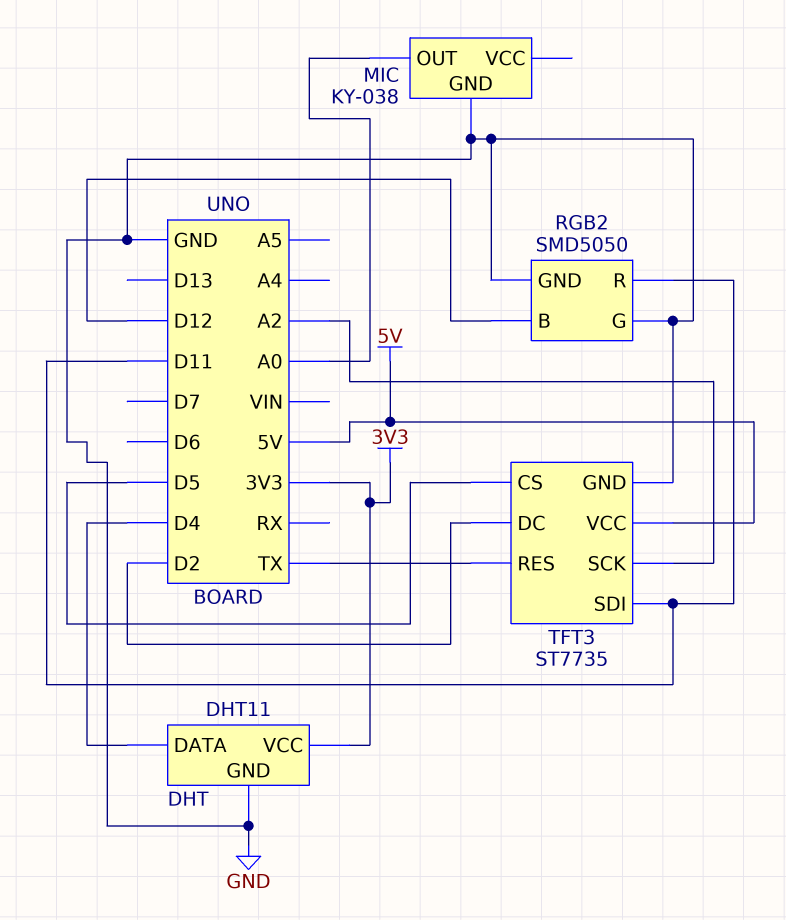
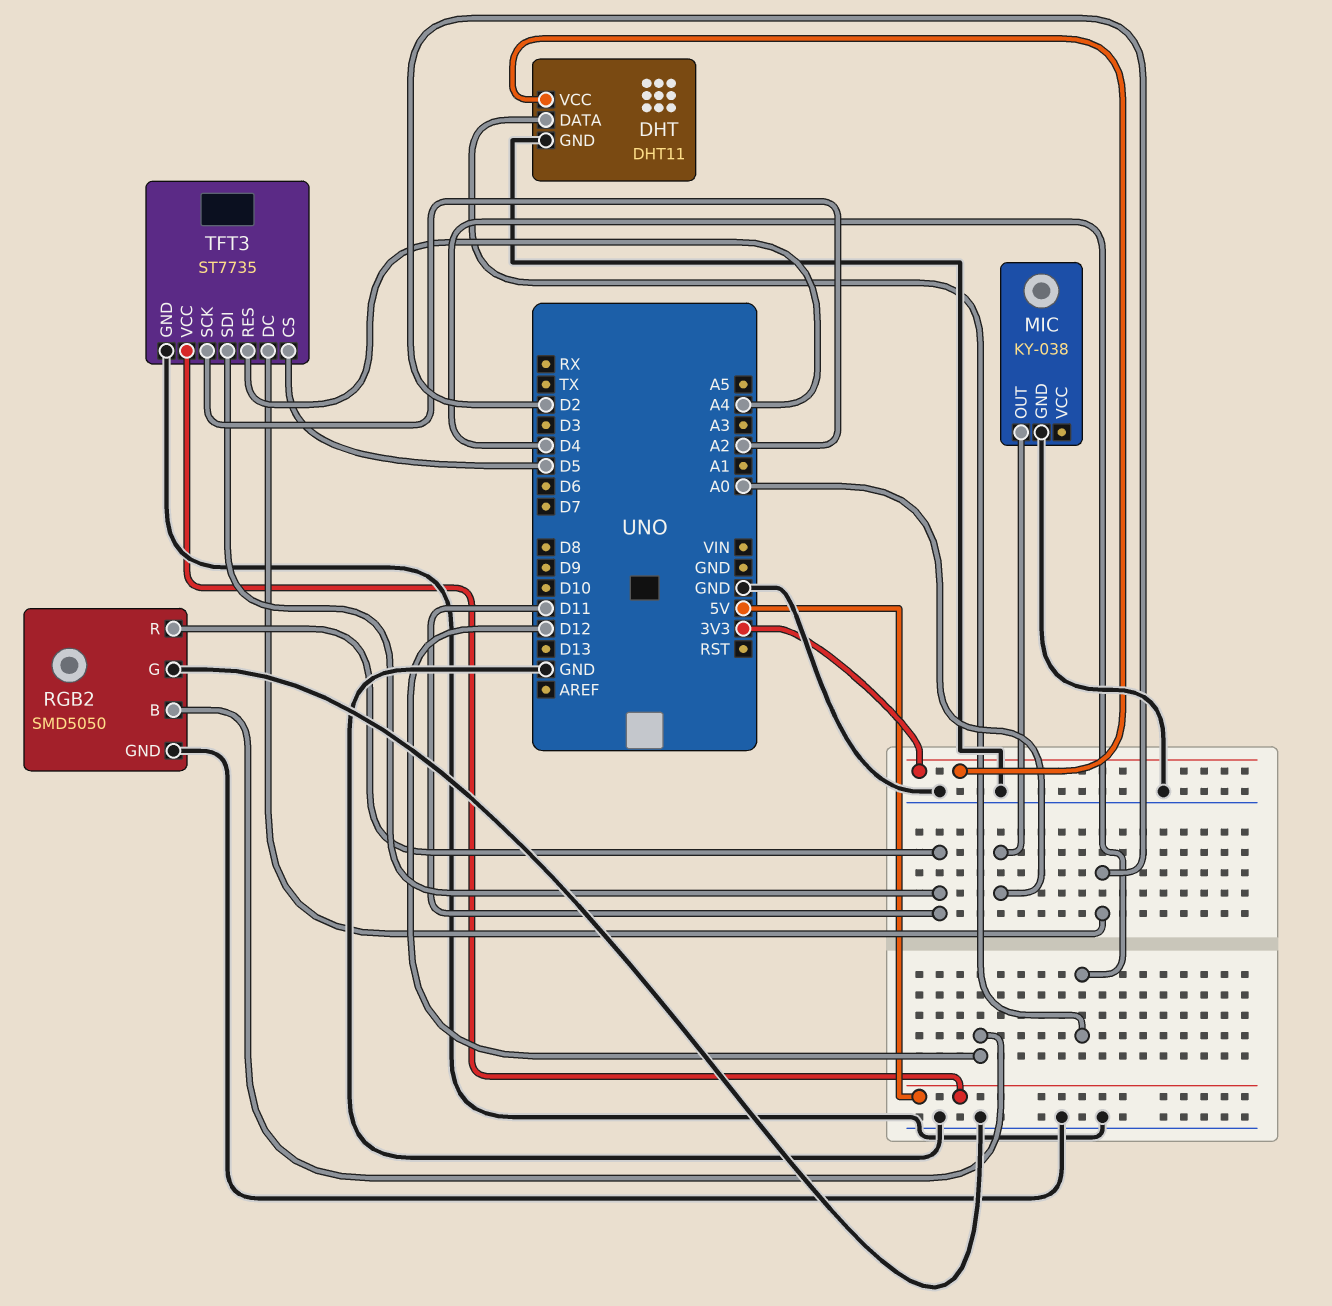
TFT3 pin RES: TX -> A4

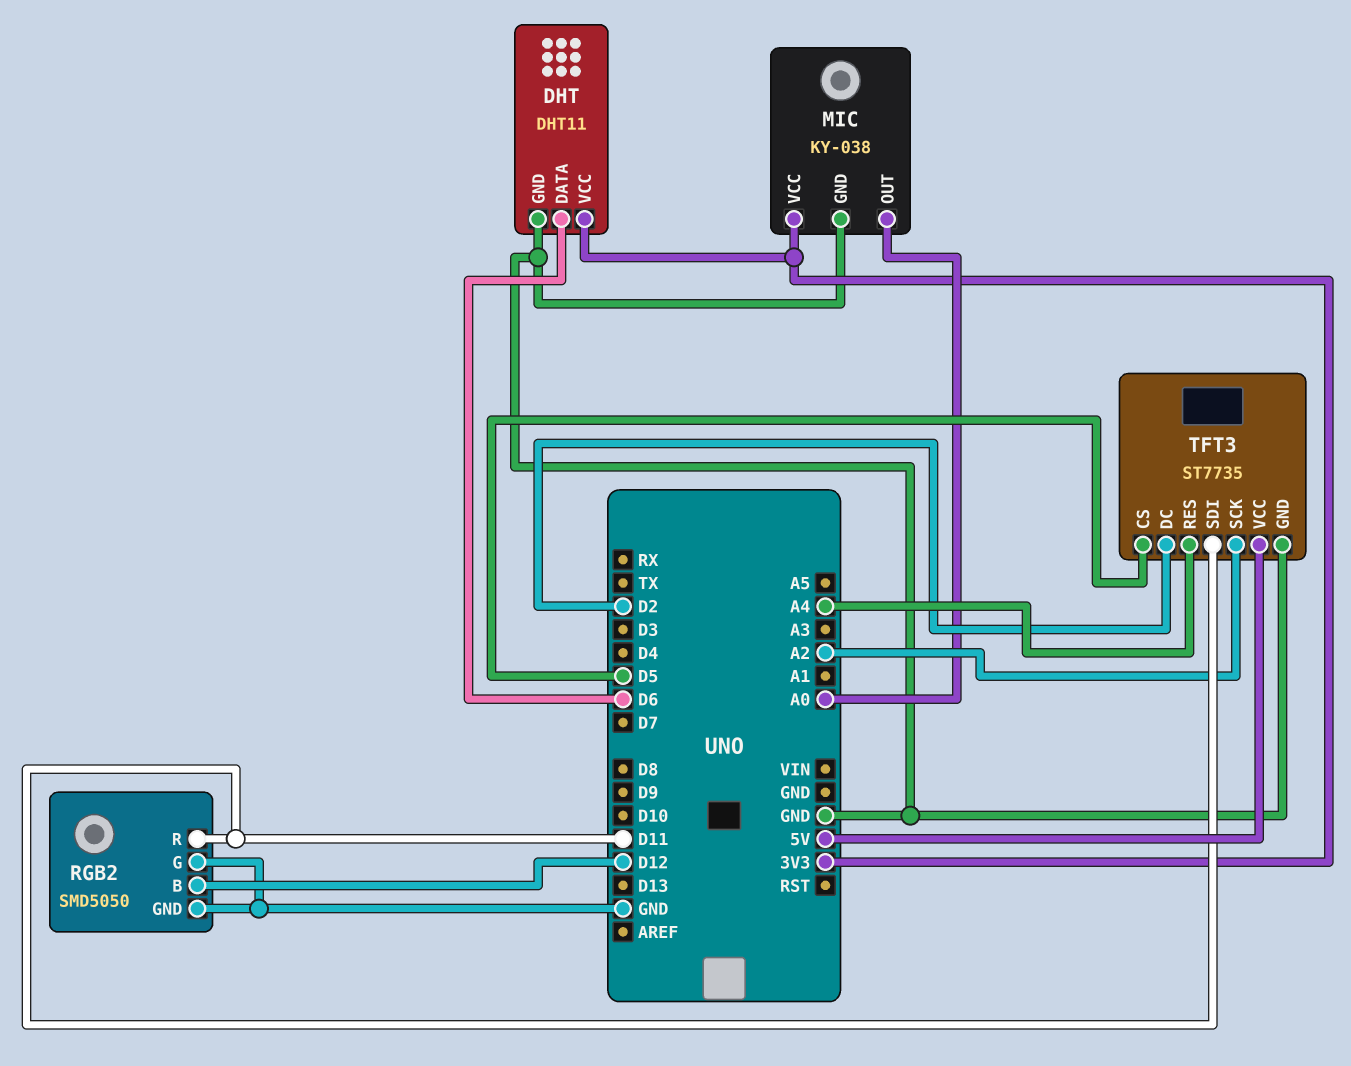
DHT pin DATA: D4 -> D6
MIC pin VCC: none -> 3V3

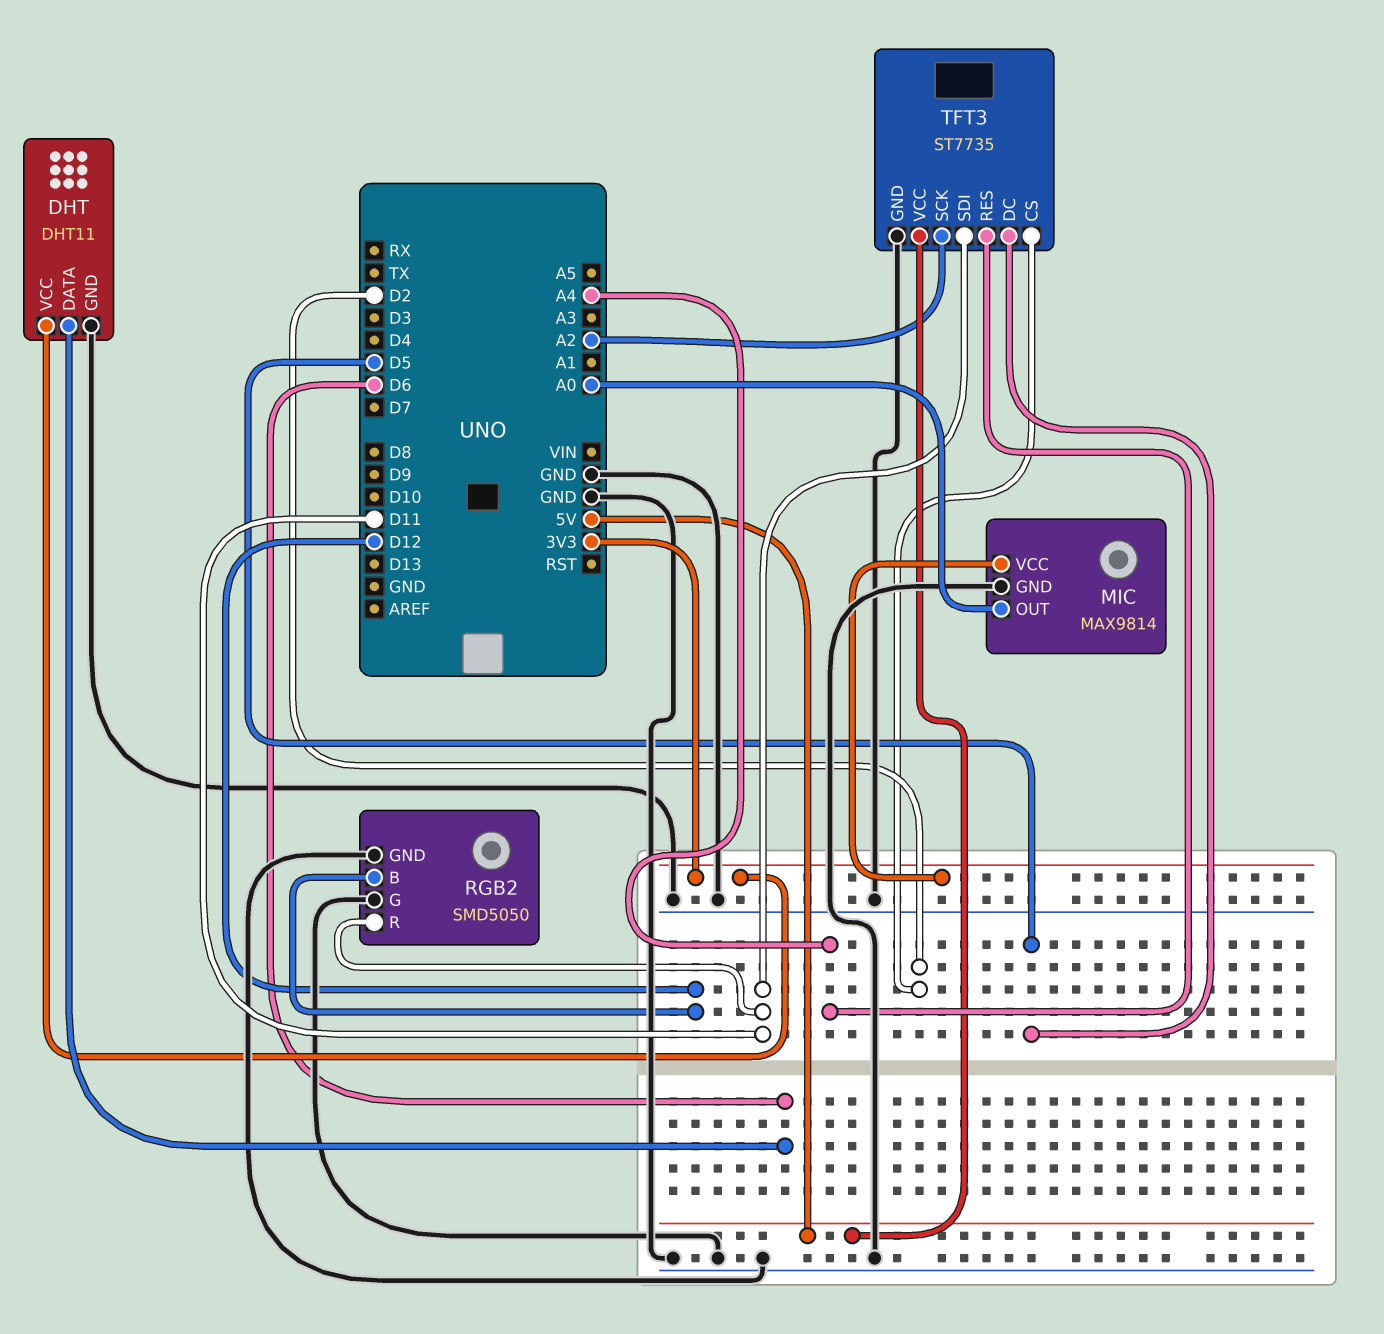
MIC: KY-038 -> MAX9814
TFT3 pin CS: D5 -> D2
TFT3 pin DC: D2 -> D5

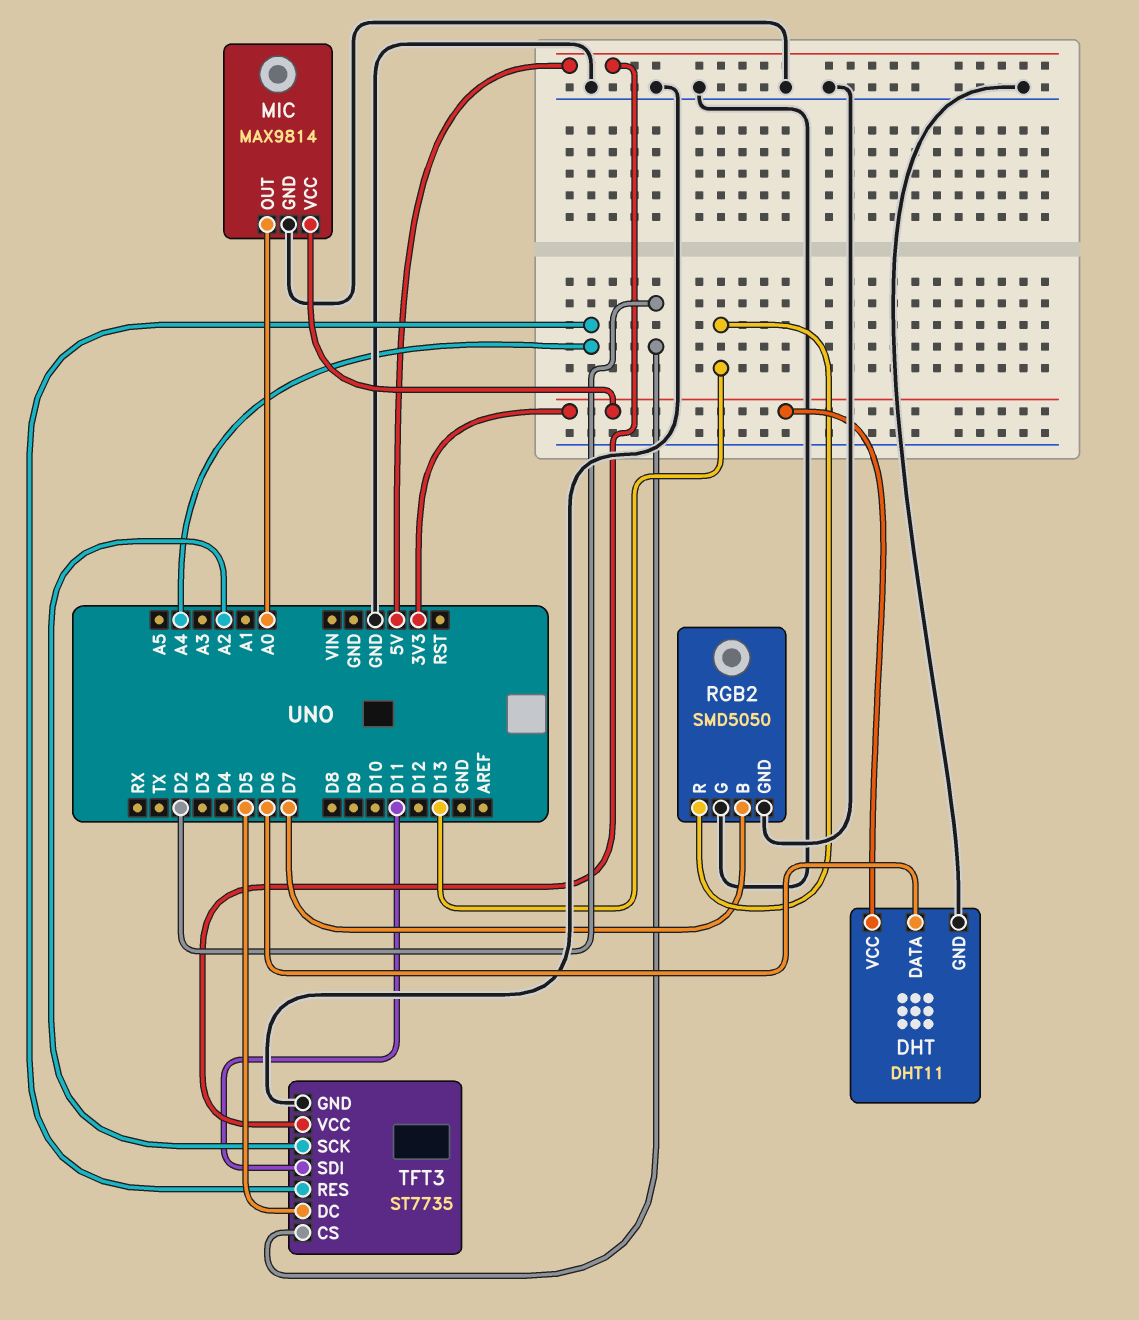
RGB2 pin B: D12 -> D7
RGB2 pin R: D11 -> D13

